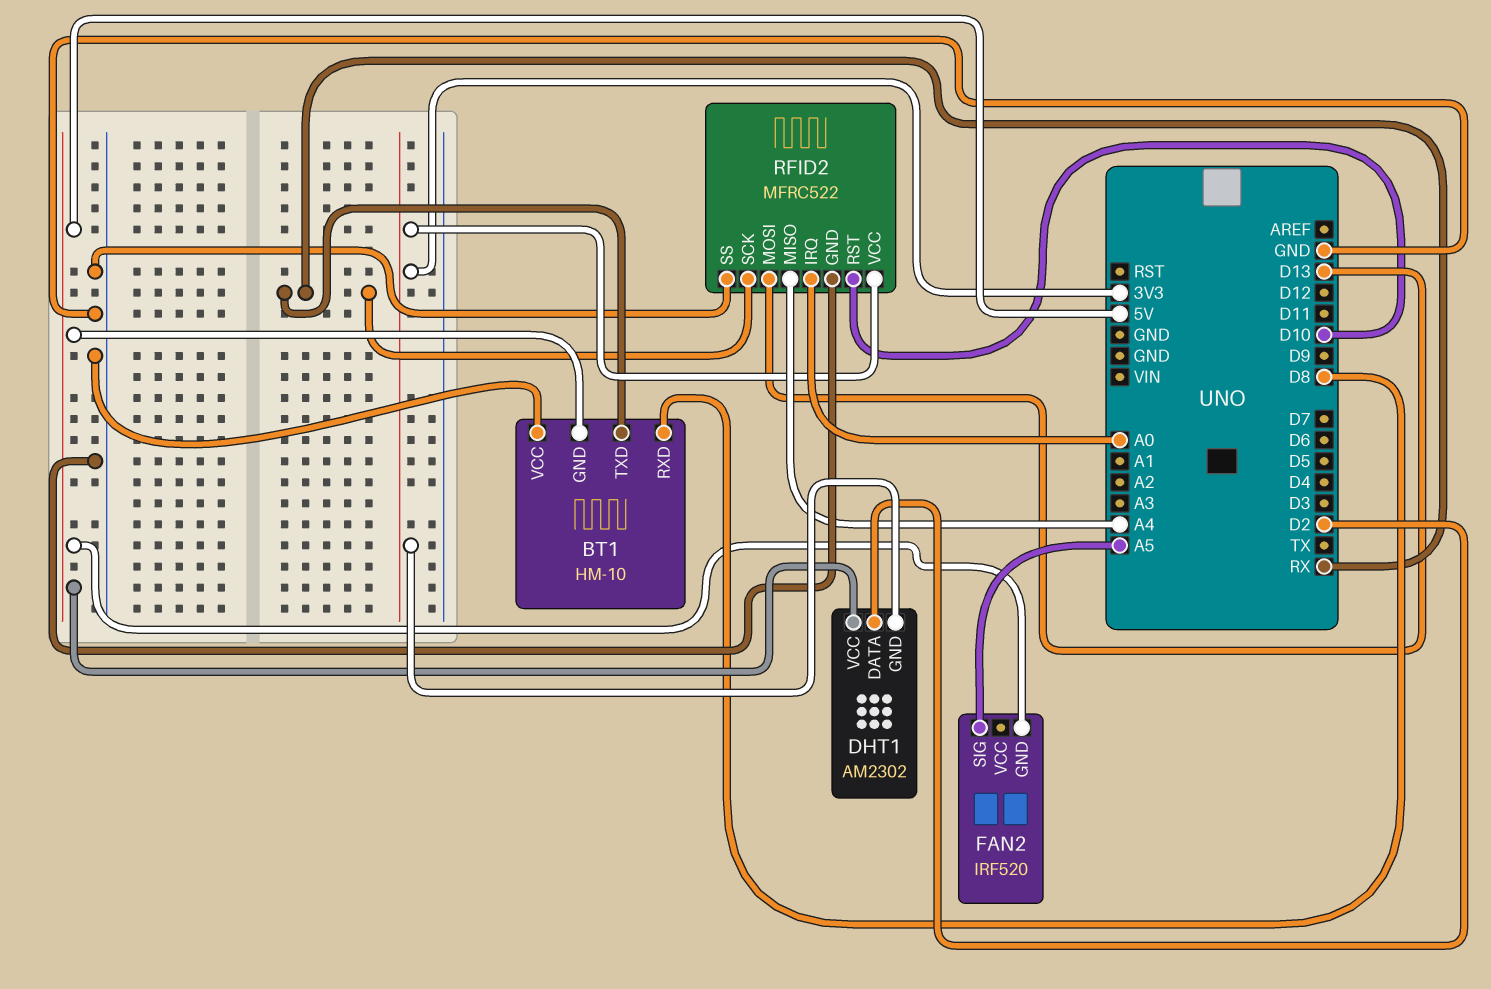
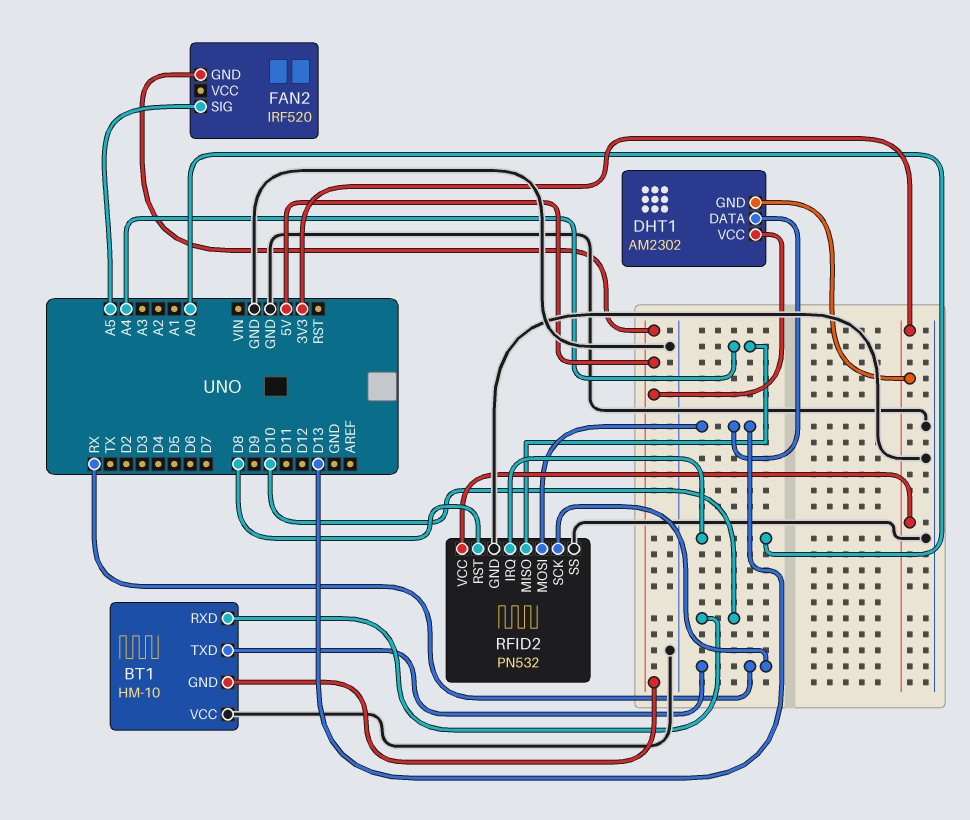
BT1 pin RXD: D8 -> D10
DHT1 pin DATA: D2 -> D13
RFID2: MFRC522 -> PN532
RFID2 pin RST: D10 -> D8

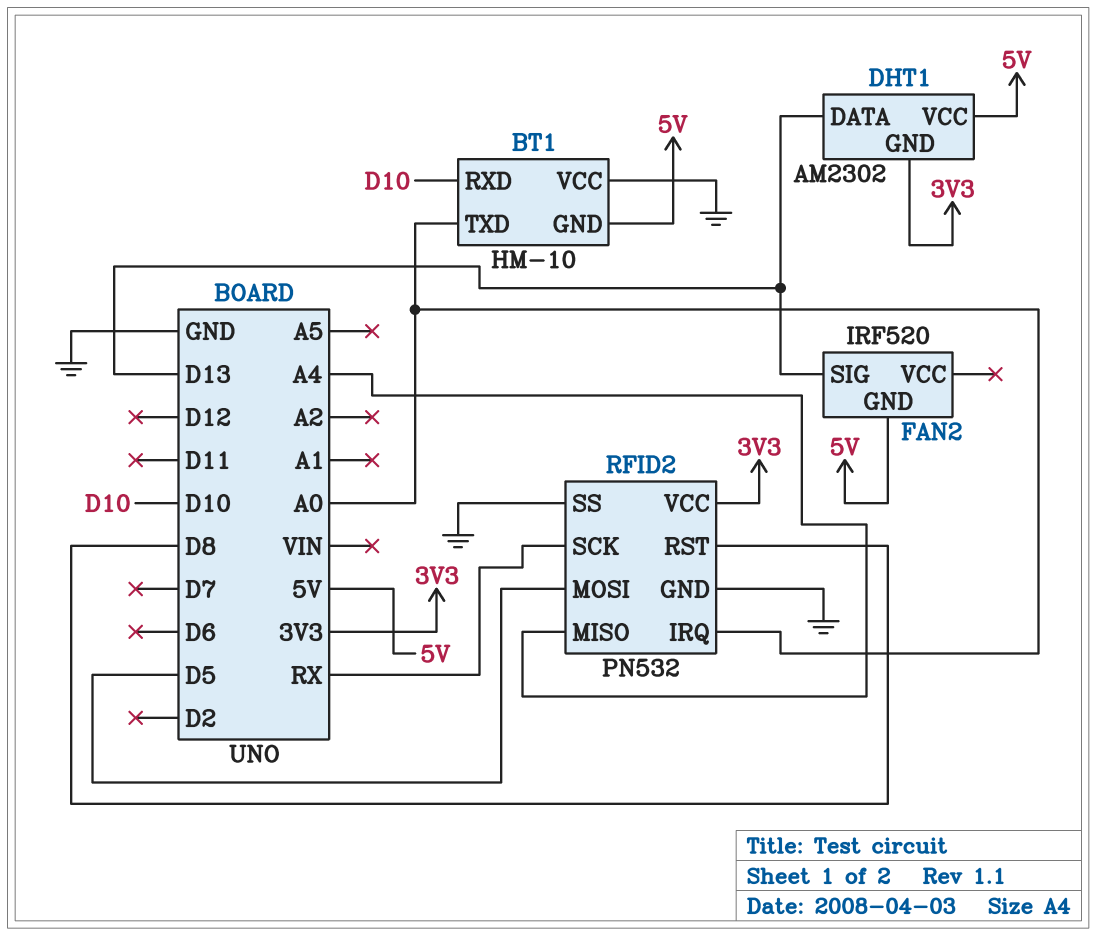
BT1 pin TXD: RX -> A0
FAN2 pin SIG: A5 -> D13
RFID2 pin MOSI: D13 -> D5

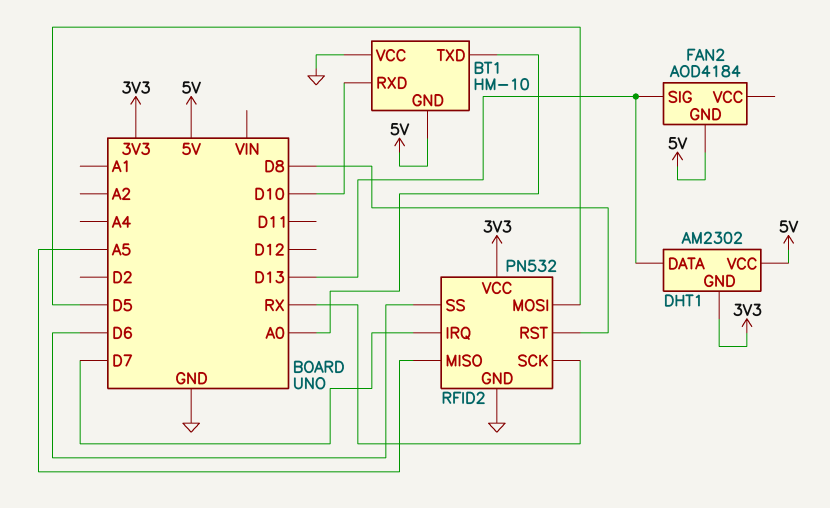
FAN2: IRF520 -> AOD4184
RFID2 pin IRQ: A0 -> D7
RFID2 pin MISO: A4 -> A5
RFID2 pin SS: GND -> D6

